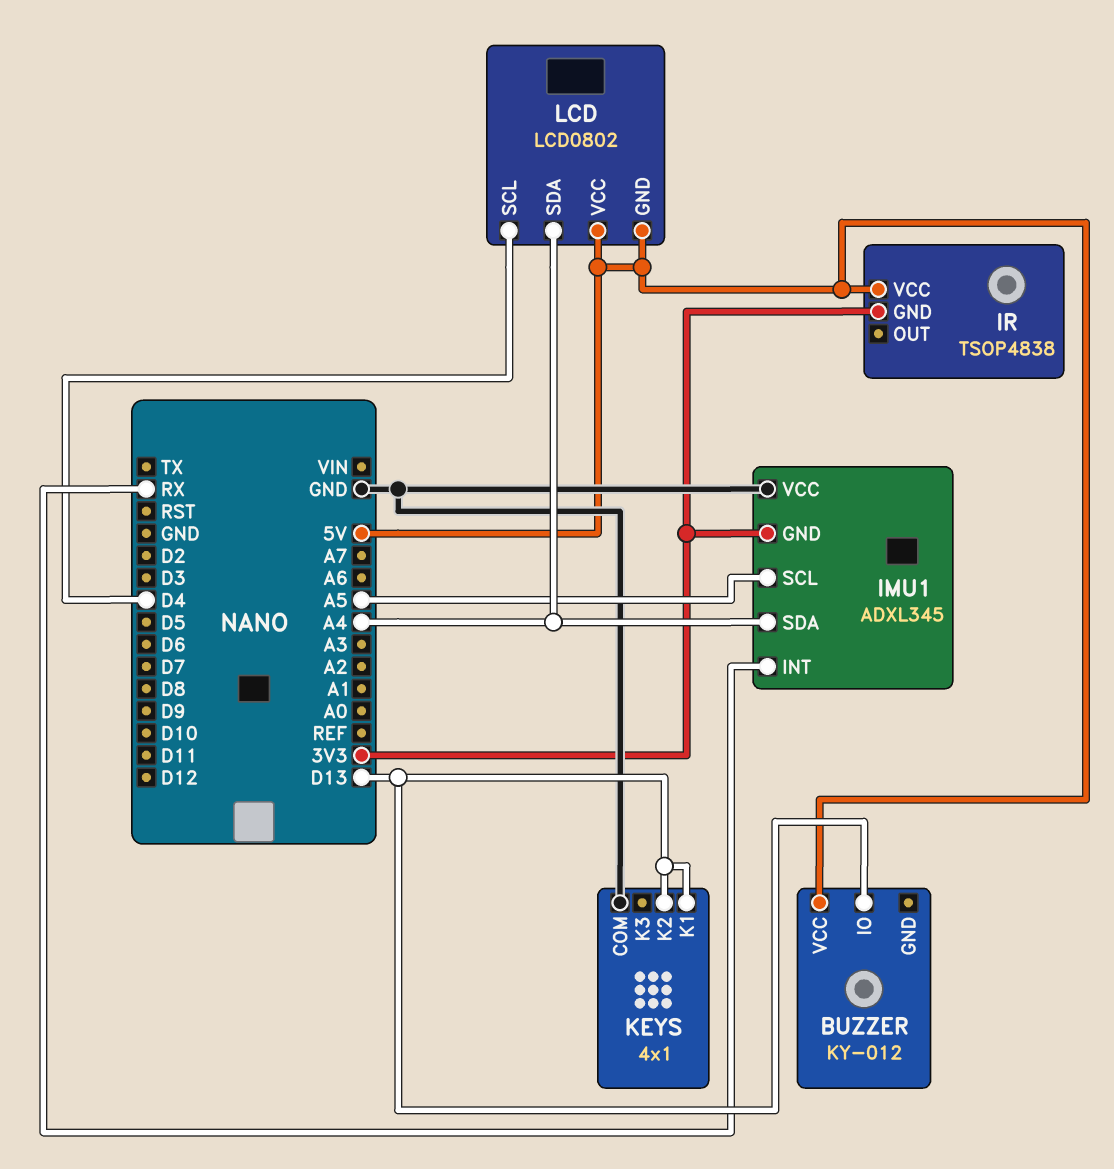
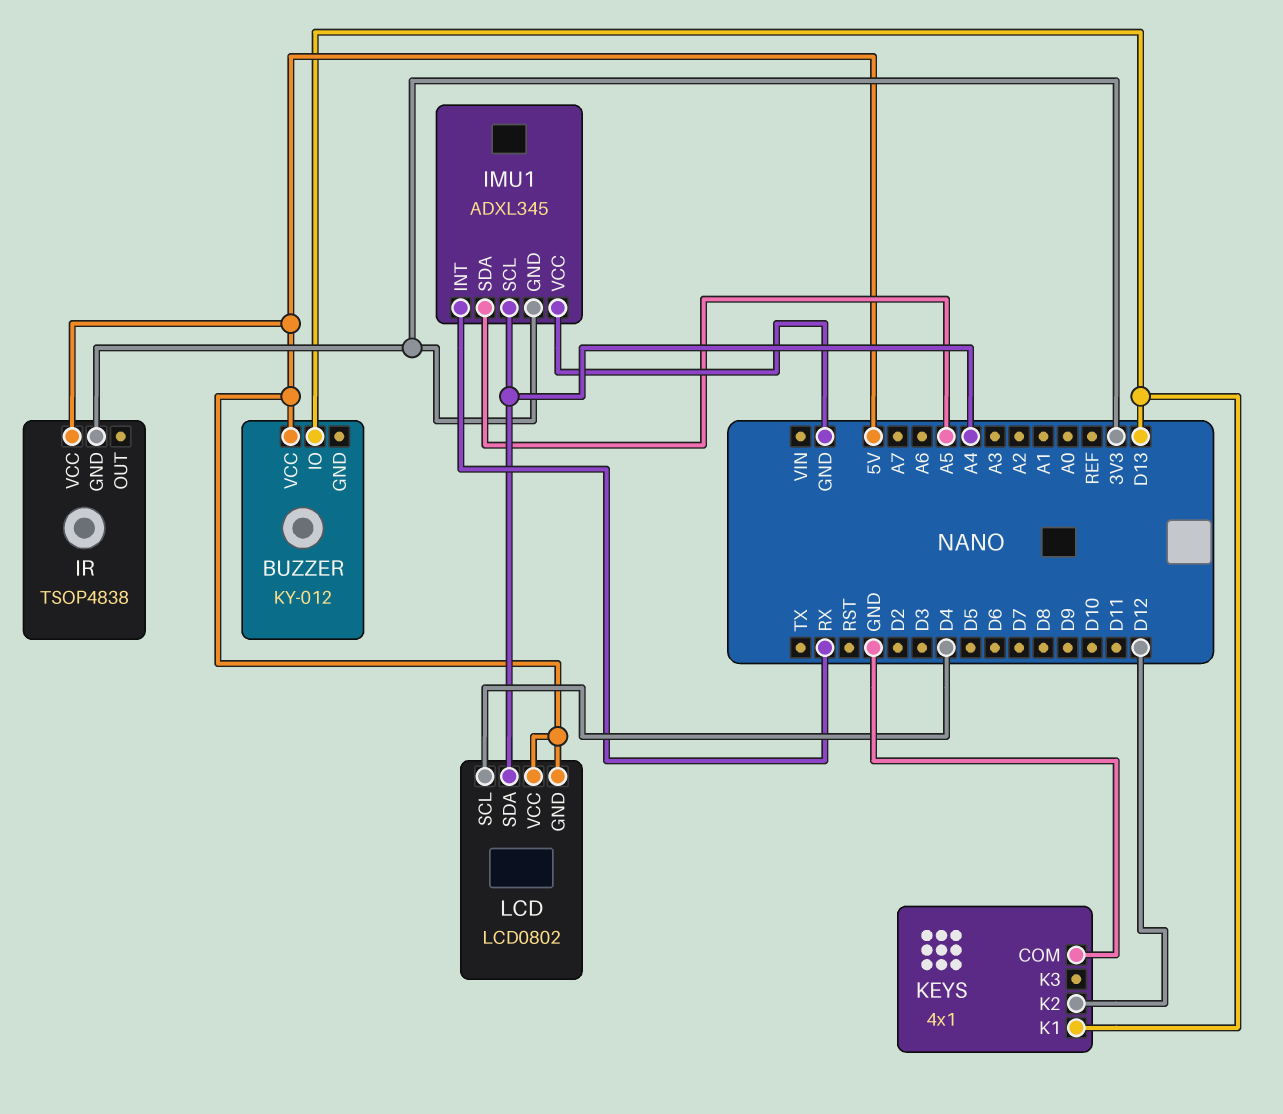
IMU1 pin SCL: A5 -> A4
IMU1 pin SDA: A4 -> A5
KEYS pin K2: D13 -> D12

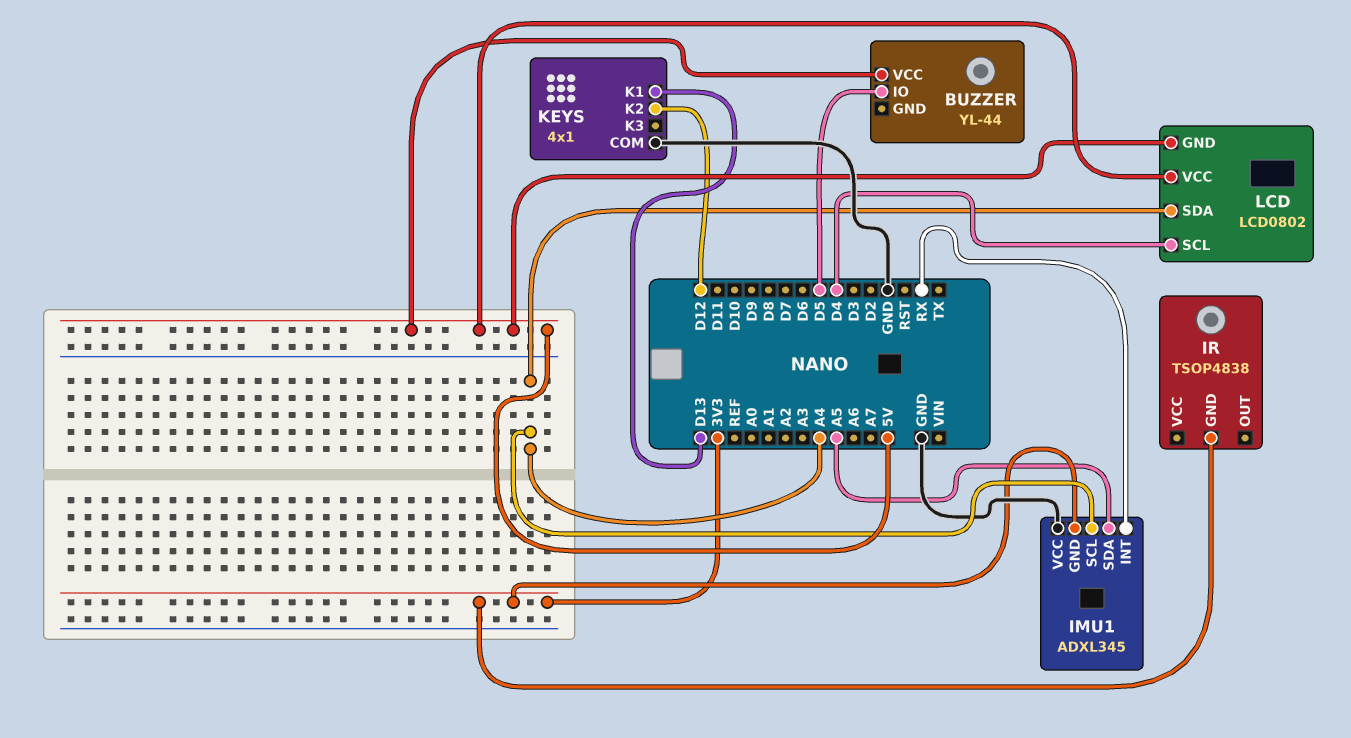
BUZZER: KY-012 -> YL-44
BUZZER pin IO: D13 -> D5
IR pin VCC: 5V -> none

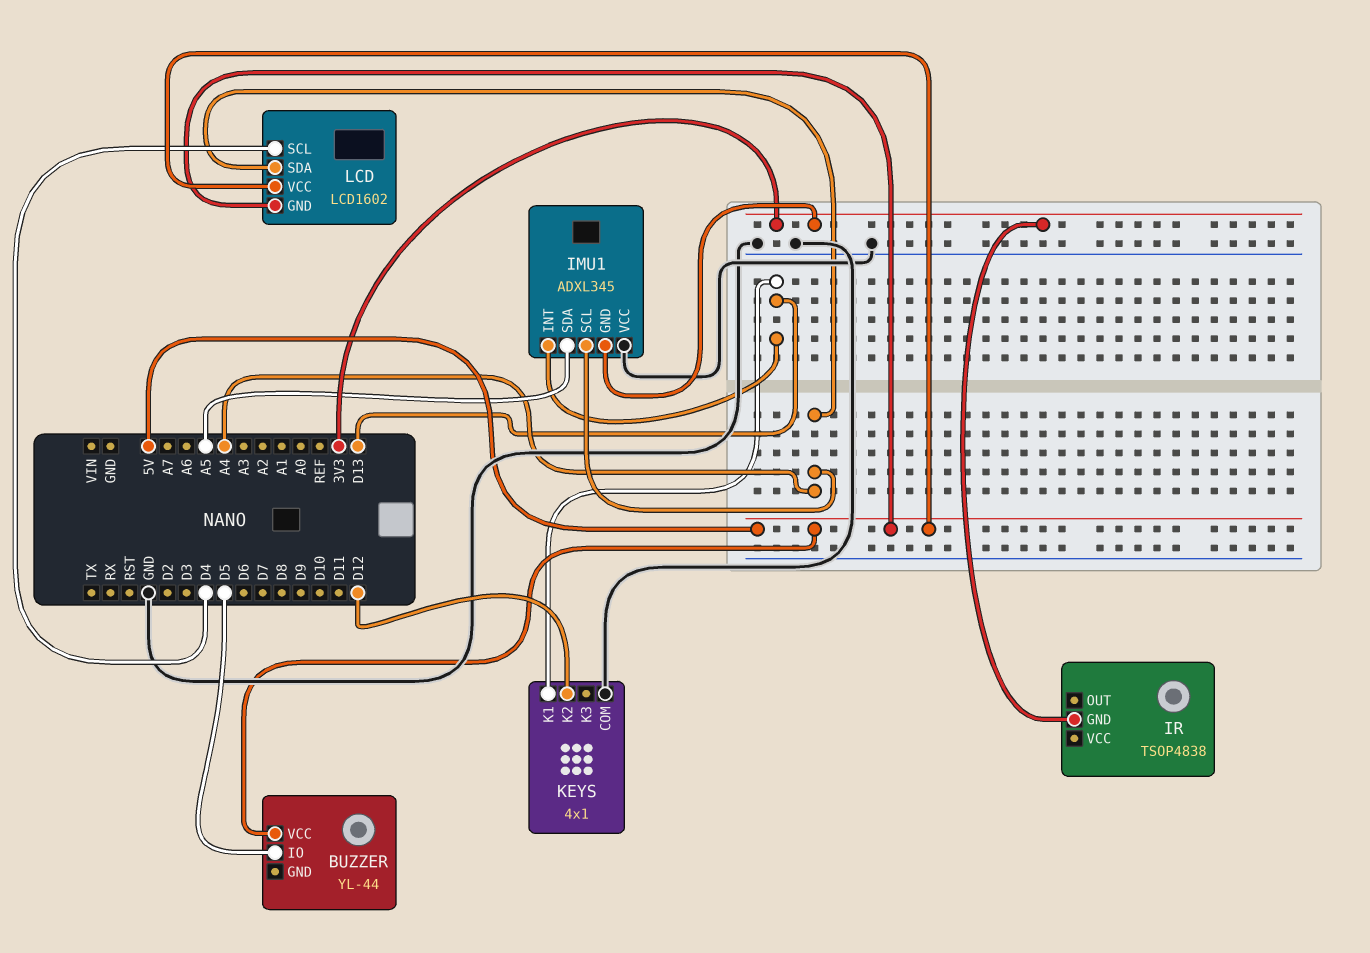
IMU1 pin INT: RX -> D13
LCD: LCD0802 -> LCD1602

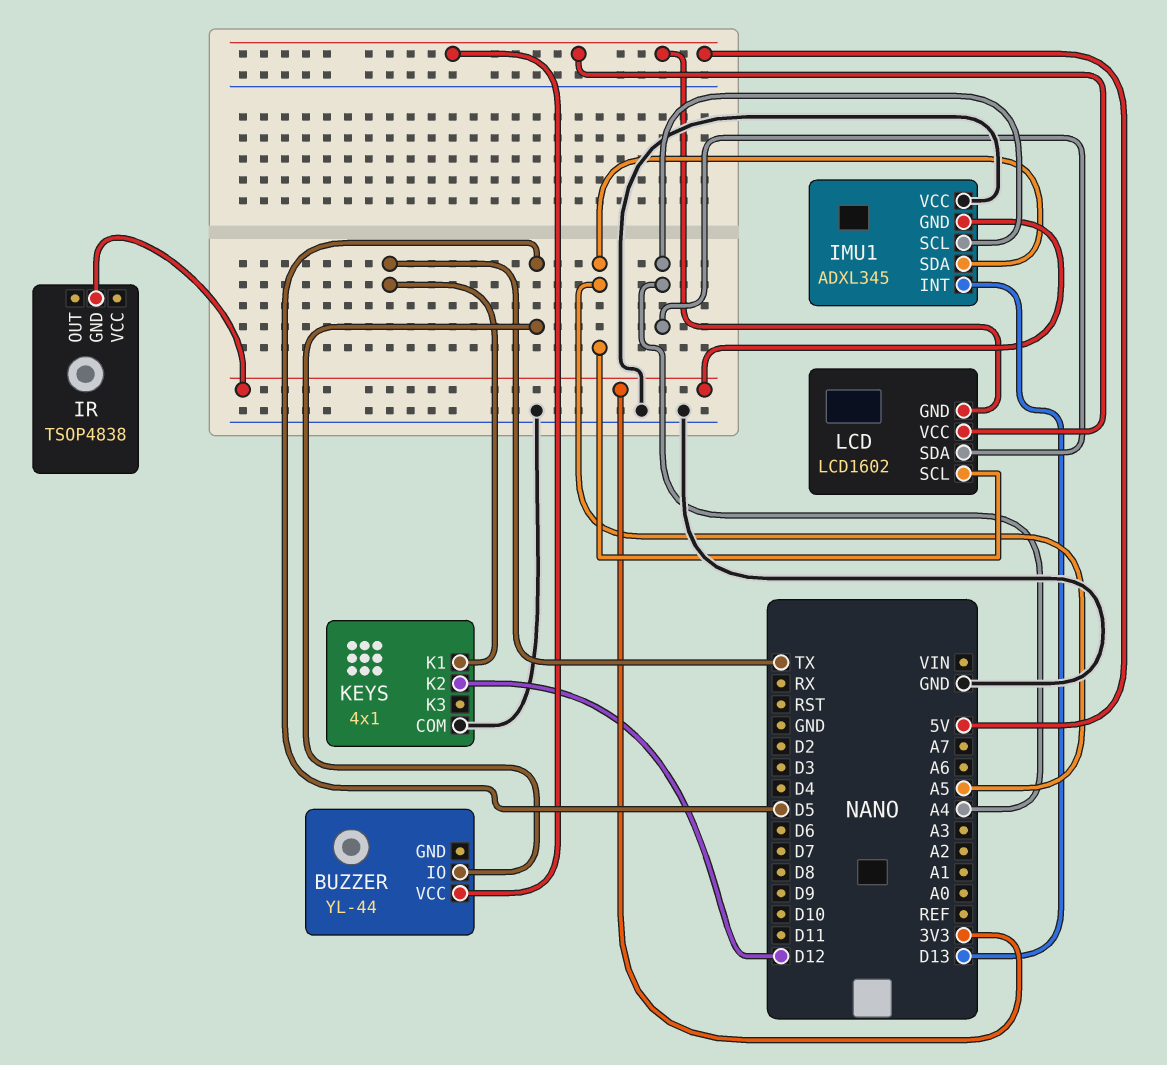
KEYS pin K1: D13 -> TX
LCD pin SCL: D4 -> A5

